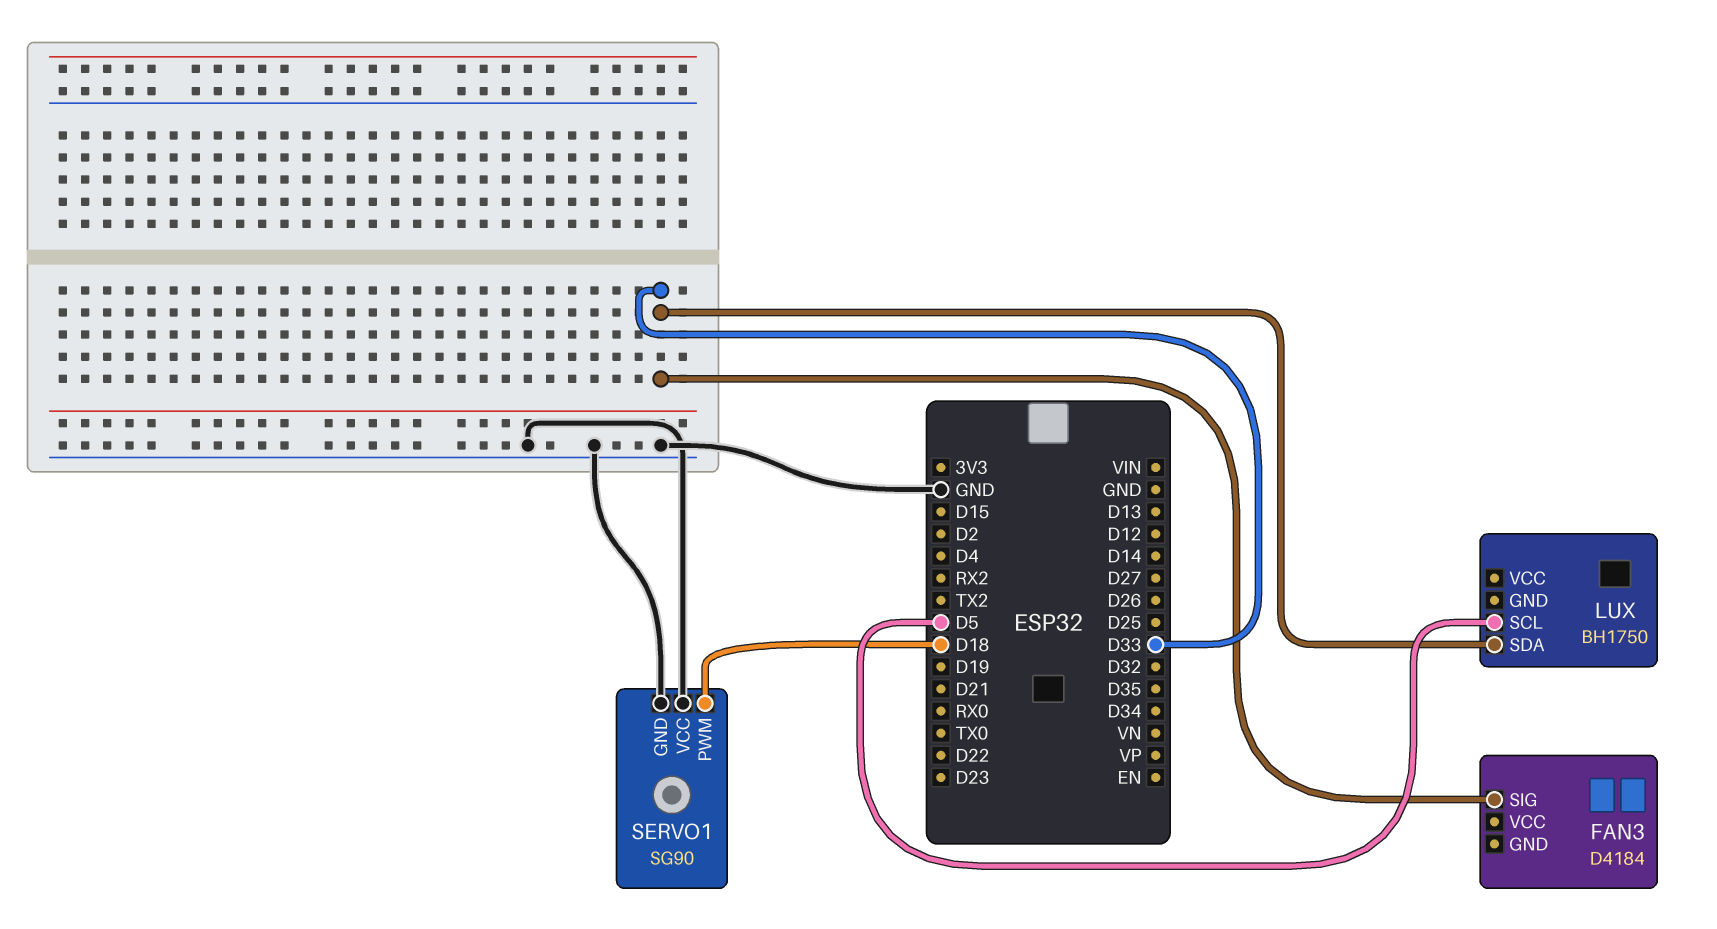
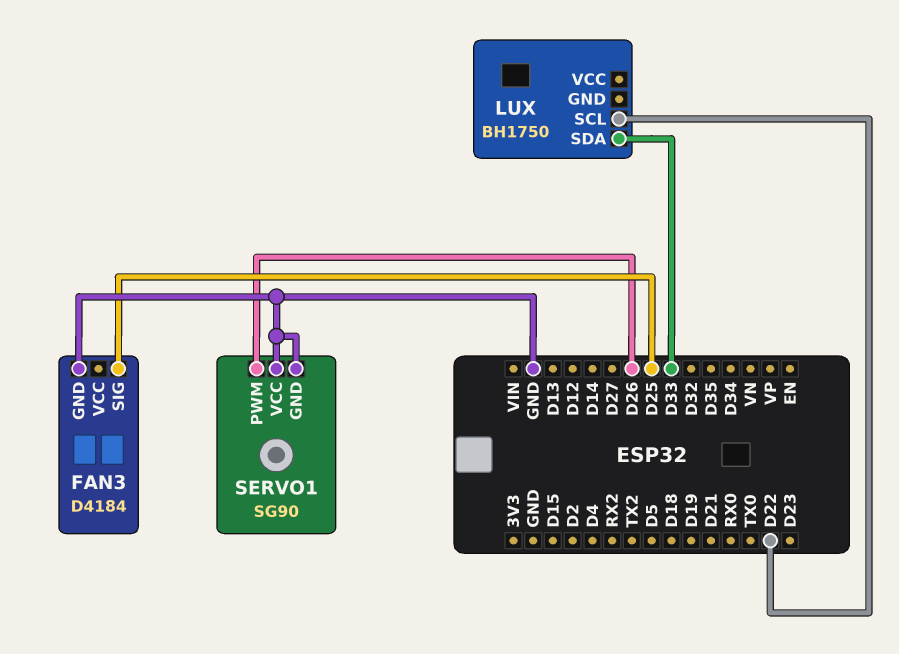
FAN3 pin GND: none -> GND
FAN3 pin SIG: D33 -> D25
LUX pin SCL: D5 -> D22
SERVO1 pin PWM: D18 -> D26

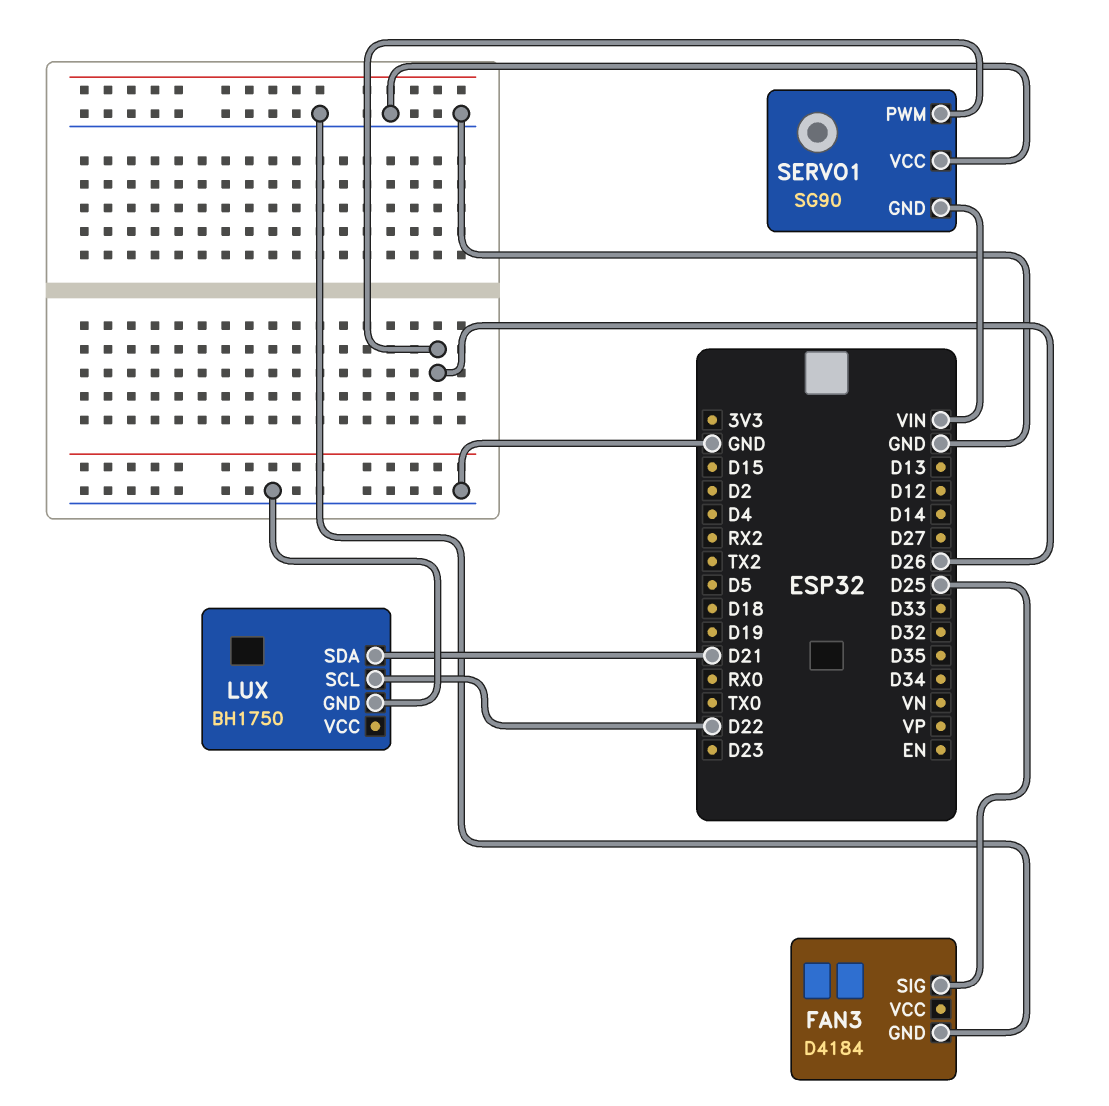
LUX pin GND: none -> GND
LUX pin SDA: D33 -> D21
SERVO1 pin GND: GND -> VIN

